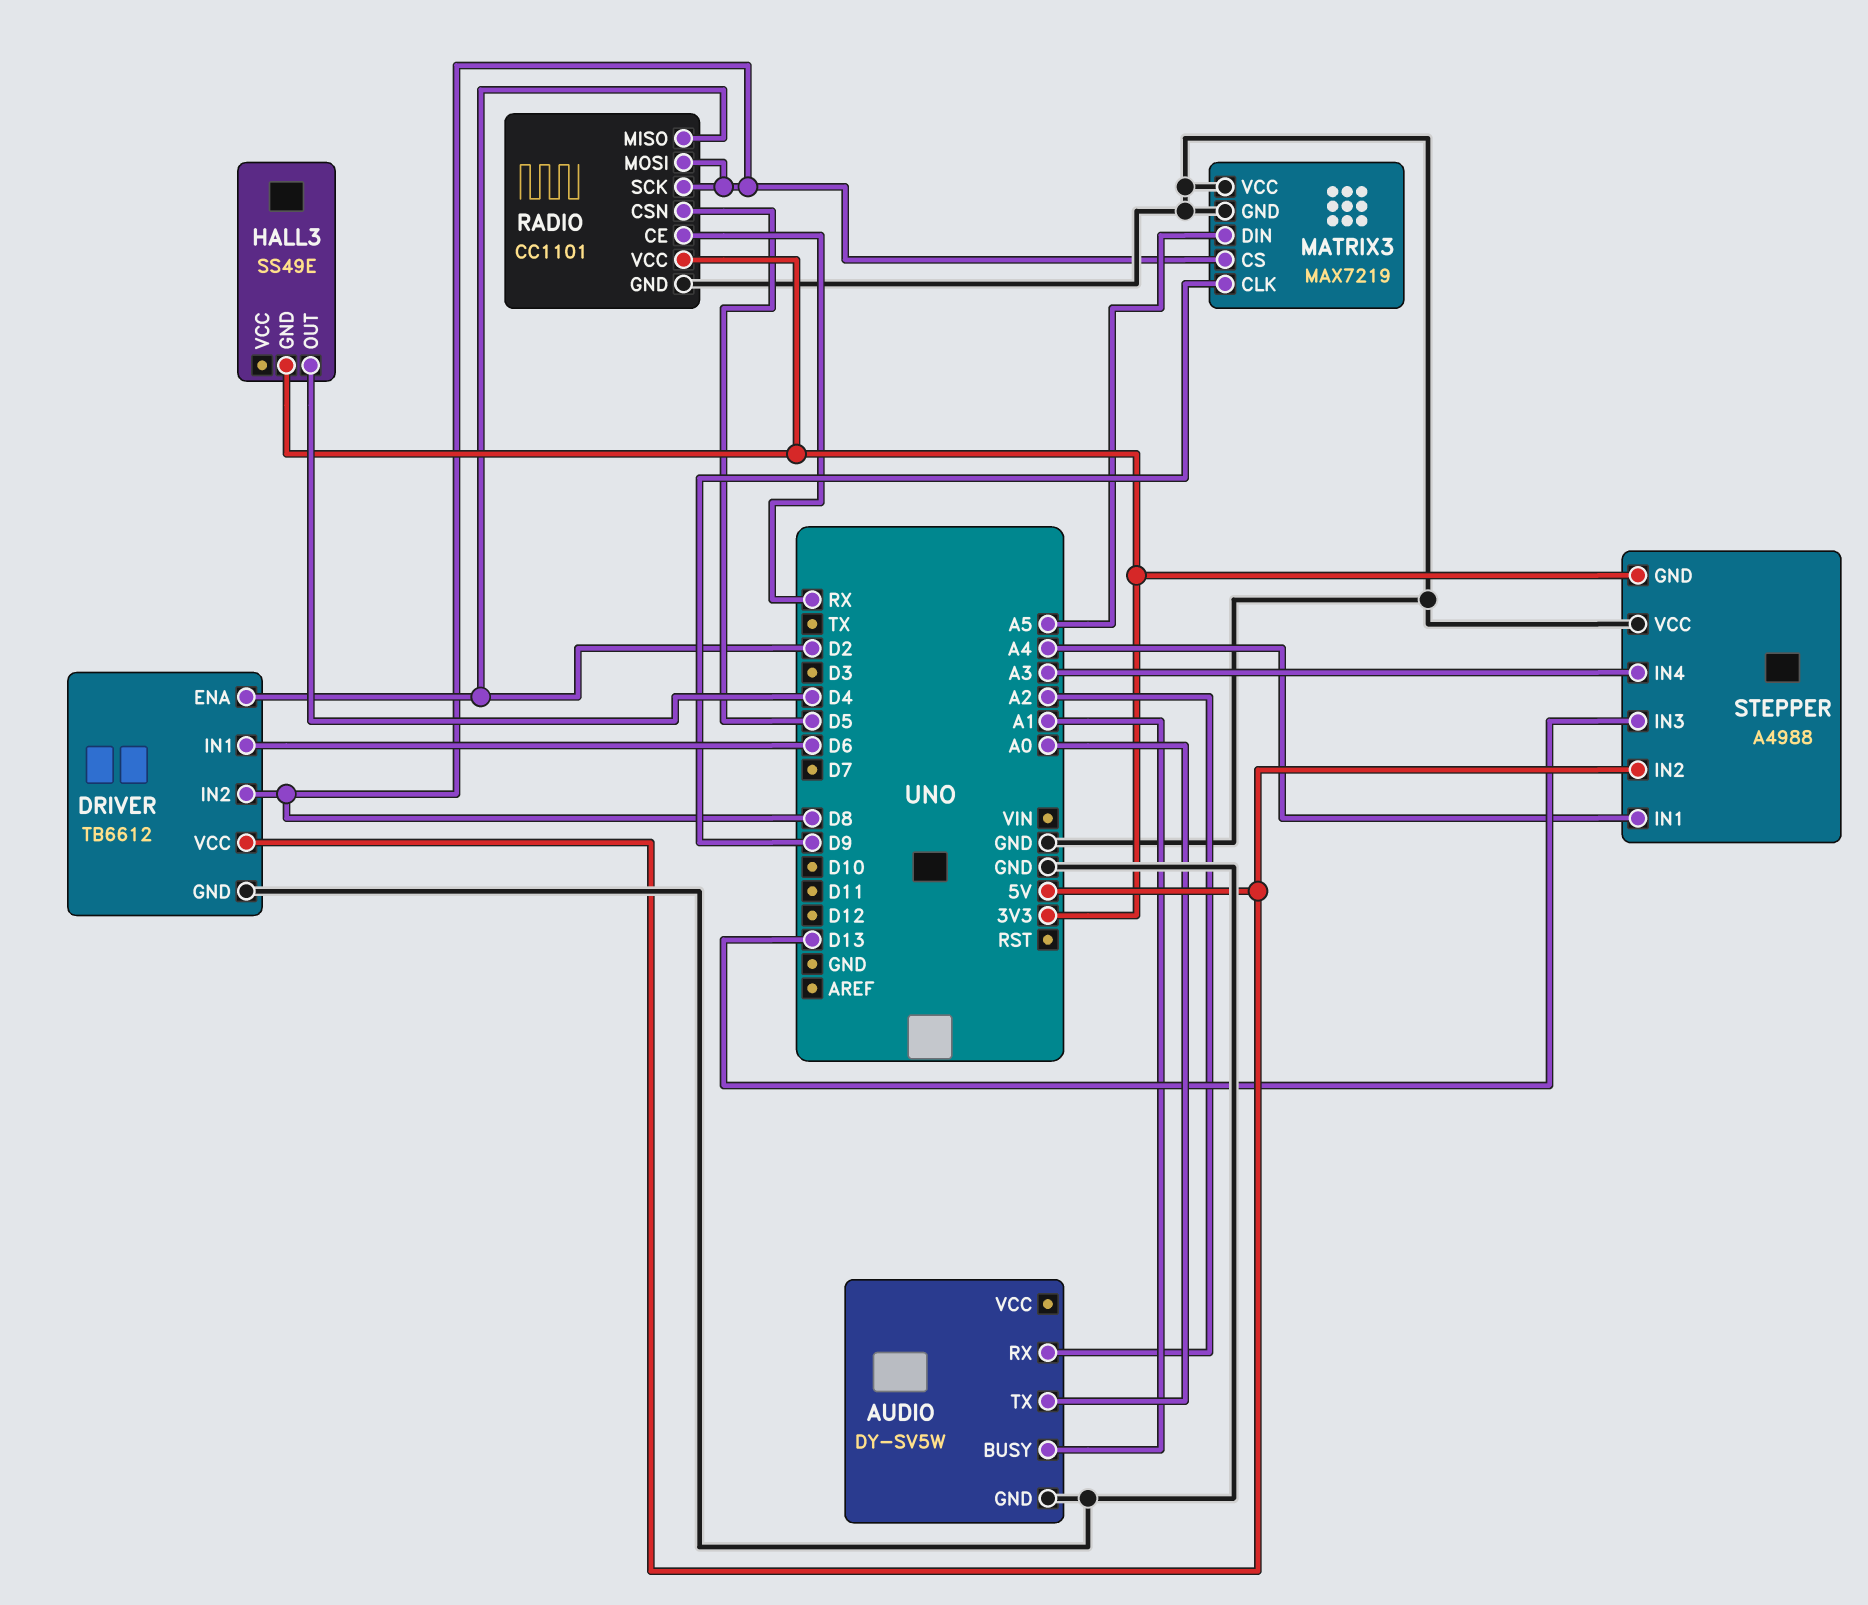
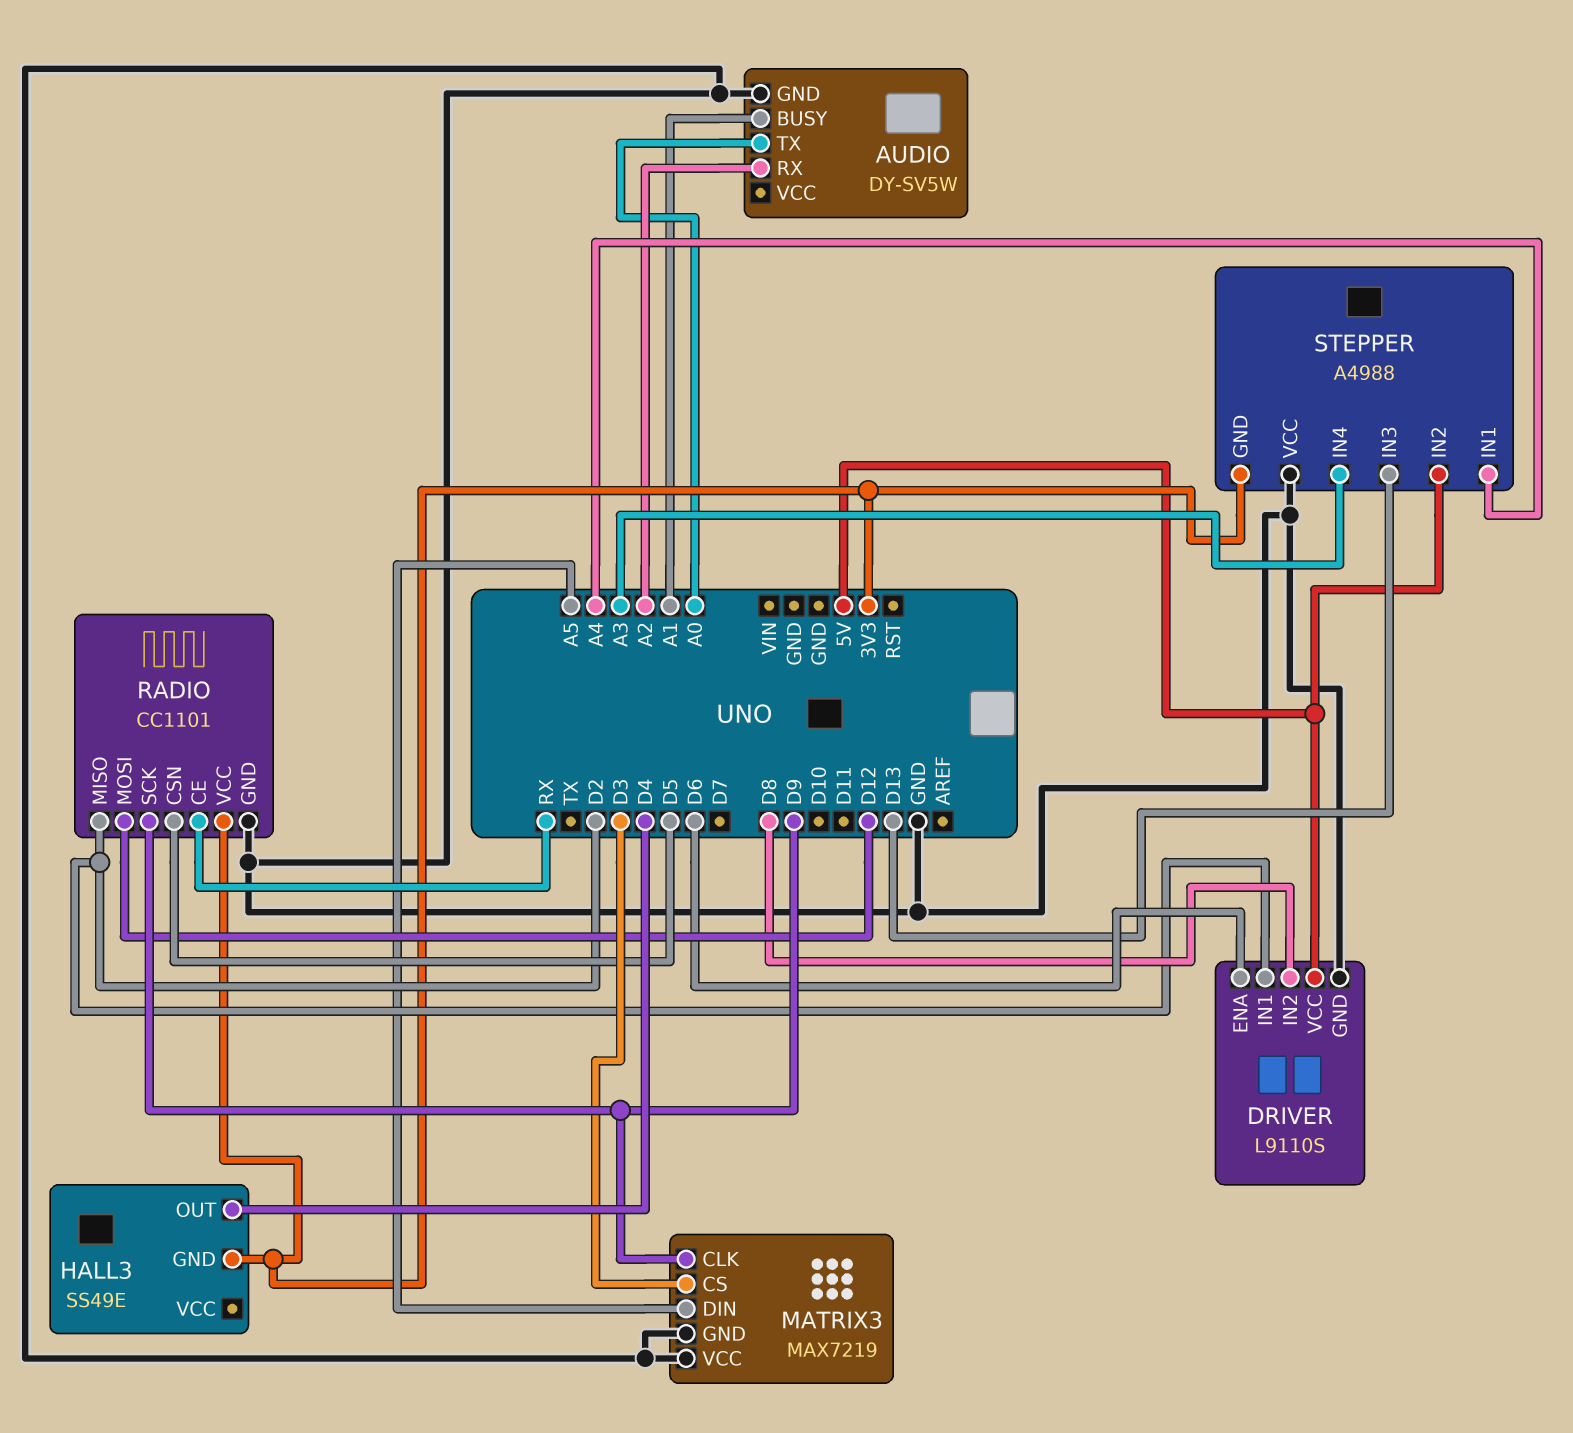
DRIVER: TB6612 -> L9110S
DRIVER pin ENA: D2 -> D6
DRIVER pin IN1: D6 -> D2
MATRIX3 pin CS: D8 -> D3
RADIO pin MOSI: D8 -> D12
RADIO pin SCK: D8 -> D9

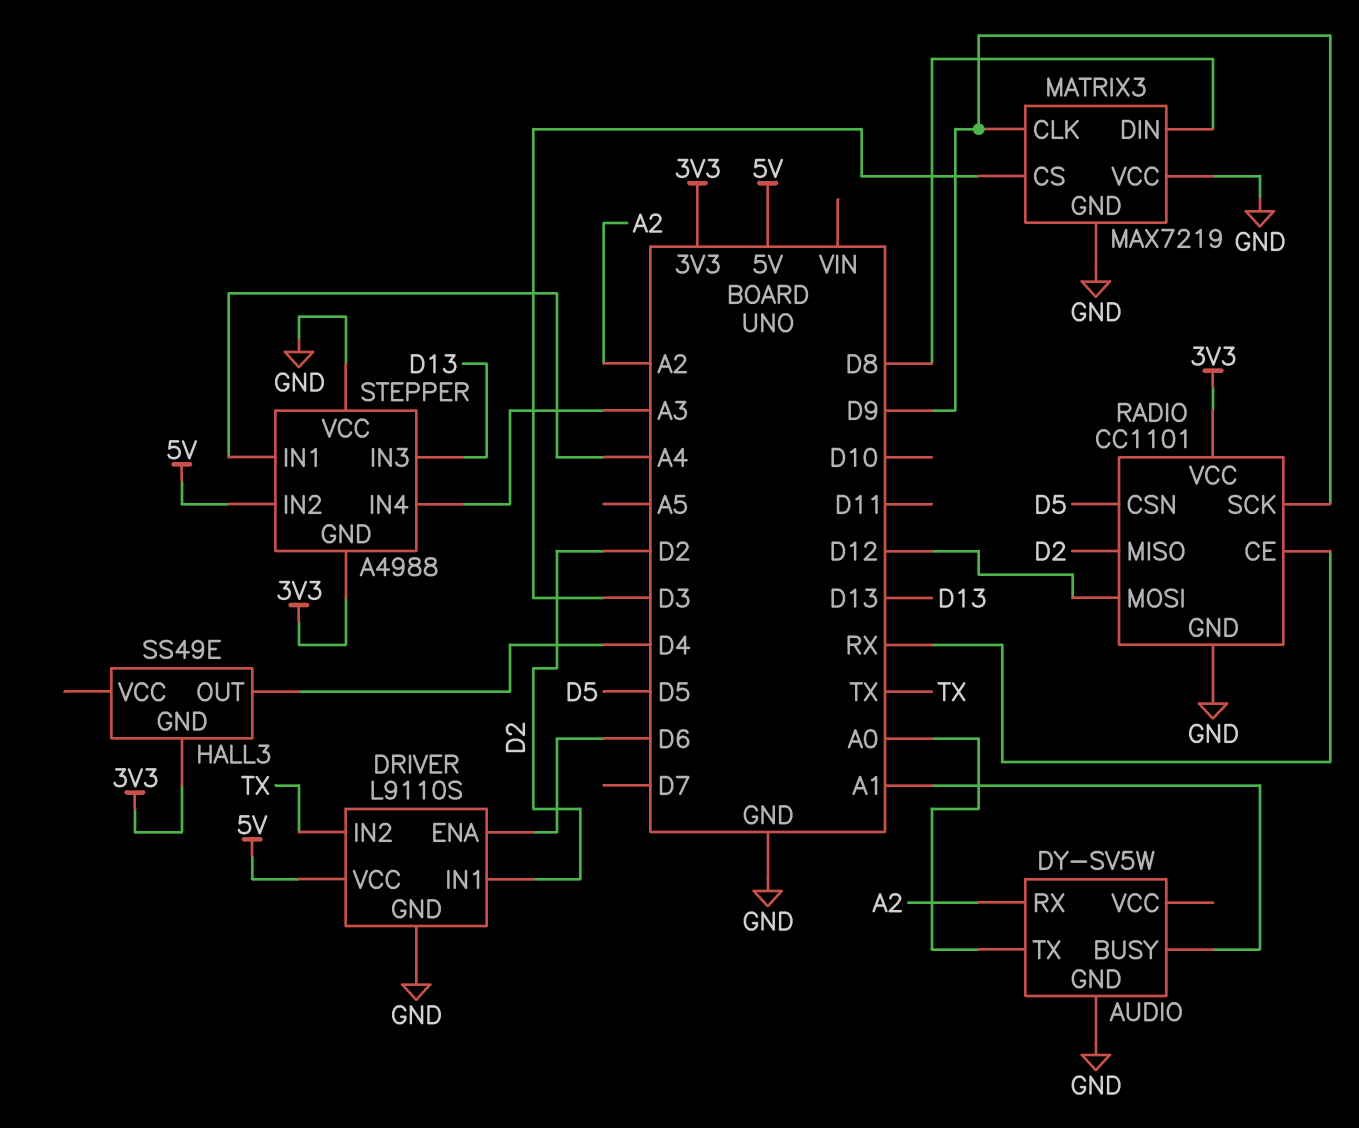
DRIVER pin IN2: D8 -> TX
MATRIX3 pin DIN: A5 -> D8

